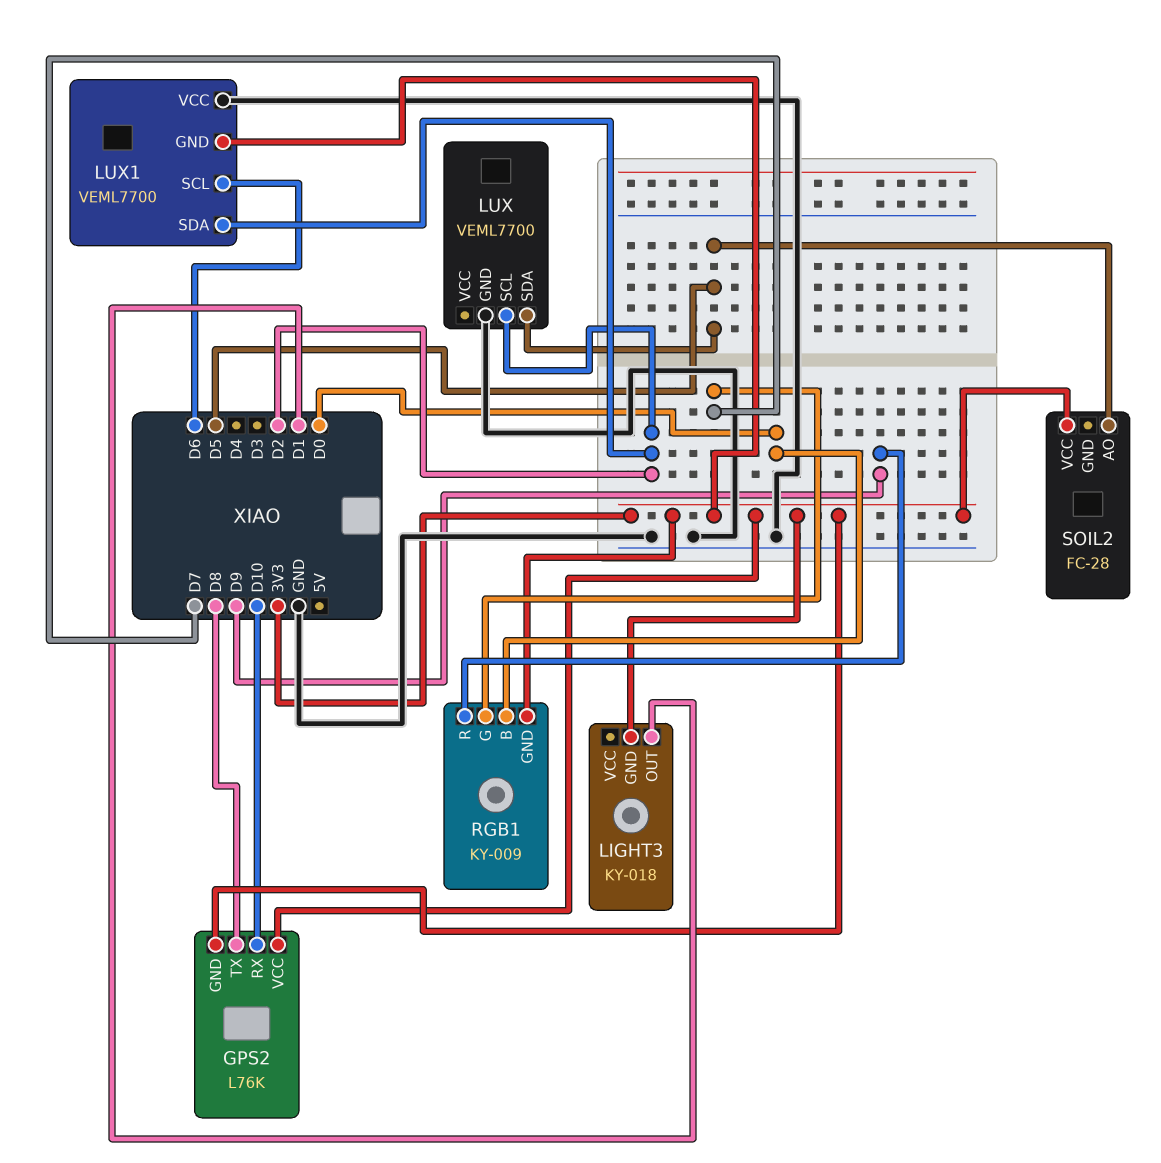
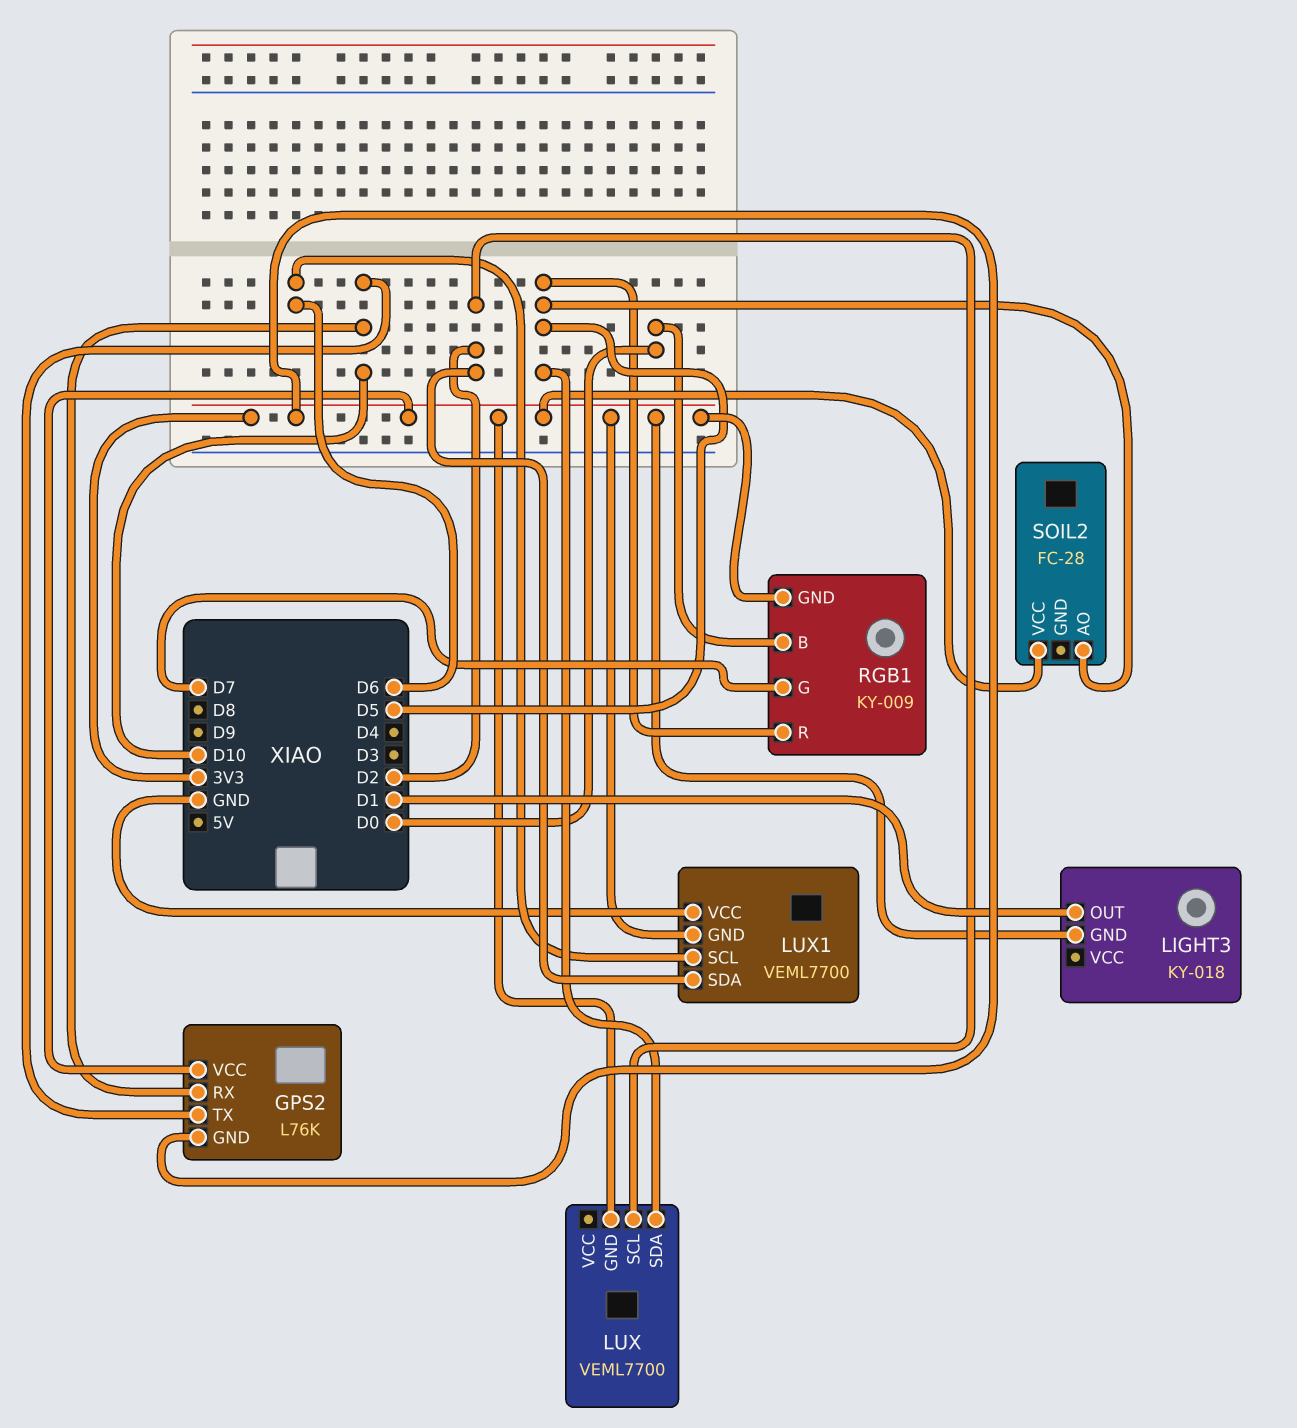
GPS2 pin TX: D8 -> D10
LUX pin GND: GND -> 3V3
RGB1 pin R: D9 -> D5

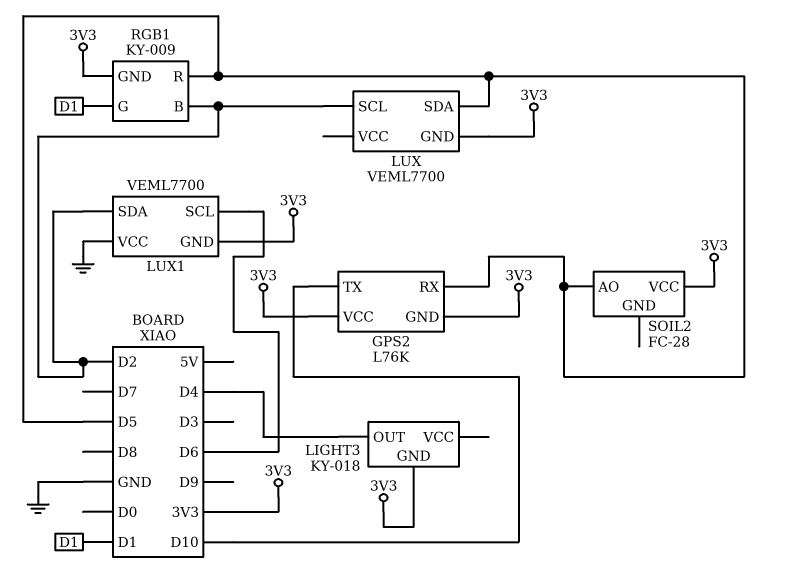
GPS2 pin RX: D10 -> D5
LIGHT3 pin OUT: D1 -> D4
RGB1 pin B: D0 -> D2
RGB1 pin G: D7 -> D1

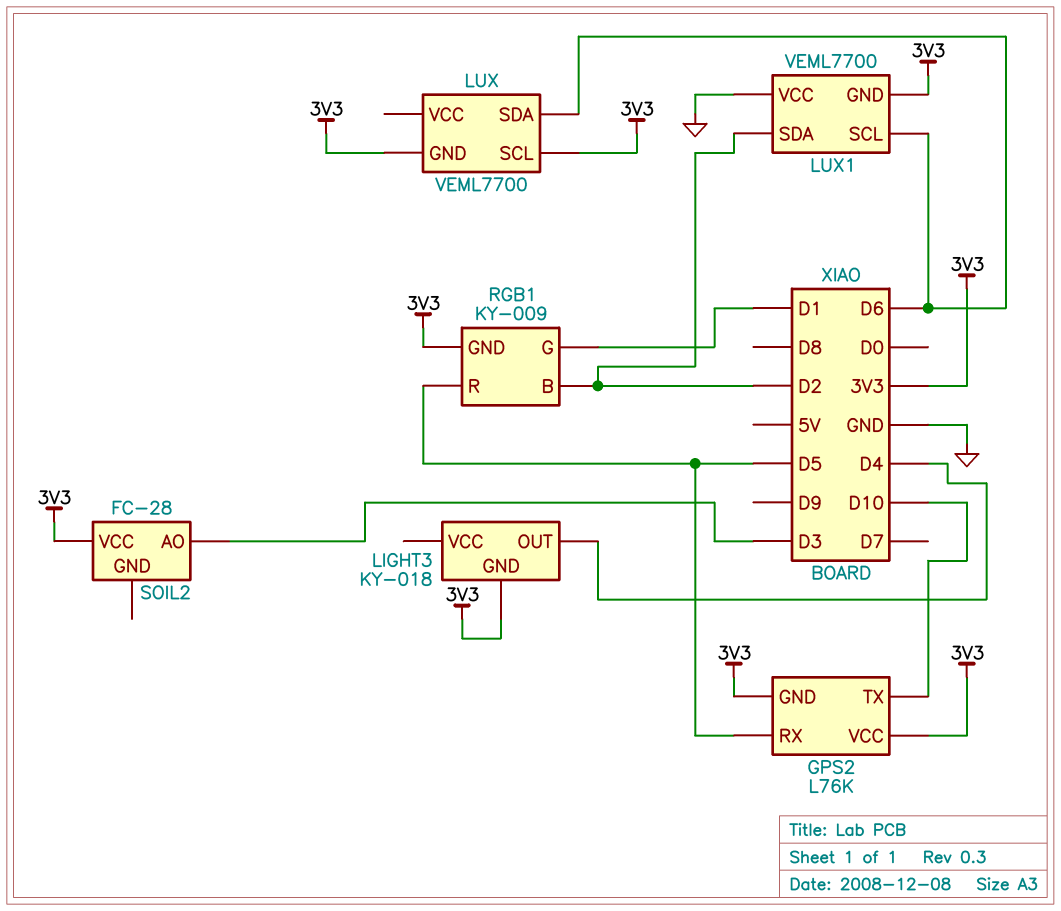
LUX pin SCL: D2 -> 3V3
LUX pin SDA: D5 -> D6
SOIL2 pin AO: D5 -> D3

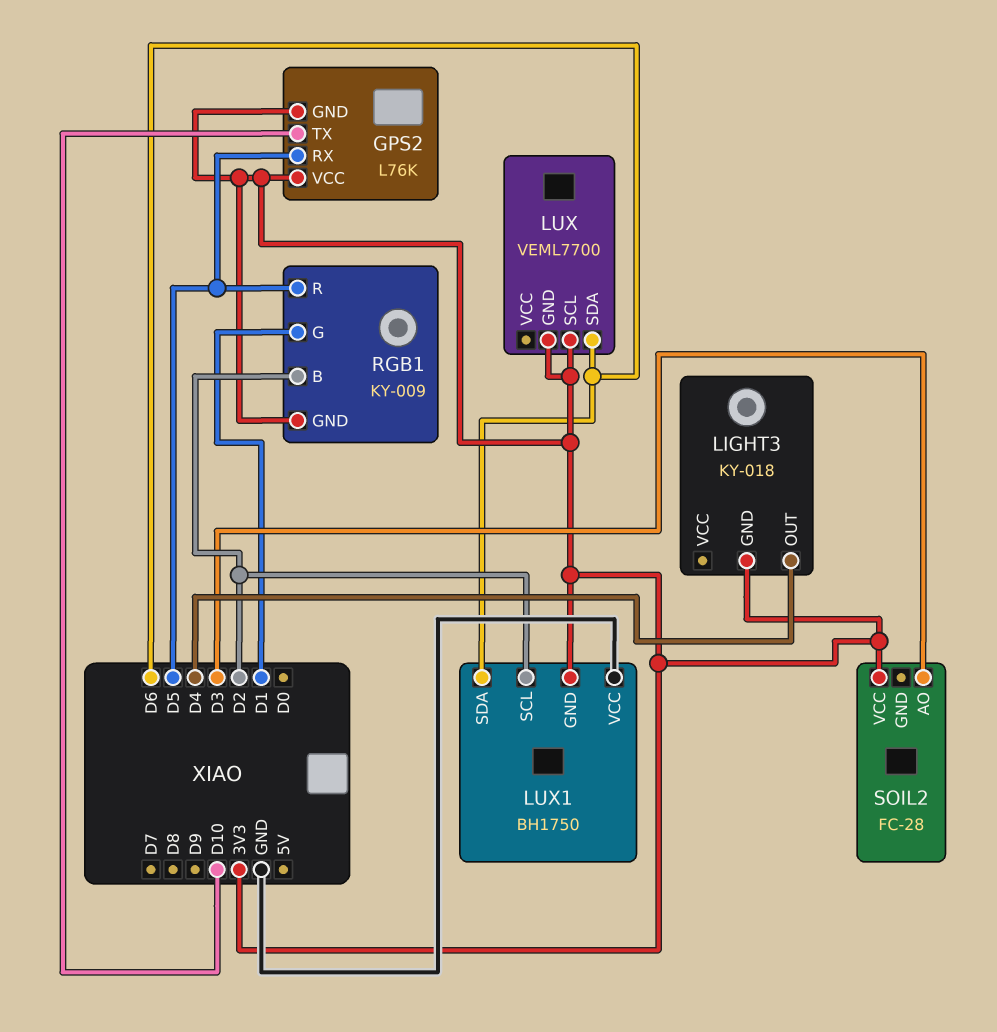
LUX1: VEML7700 -> BH1750
LUX1 pin SCL: D6 -> D2
LUX1 pin SDA: D2 -> D6

